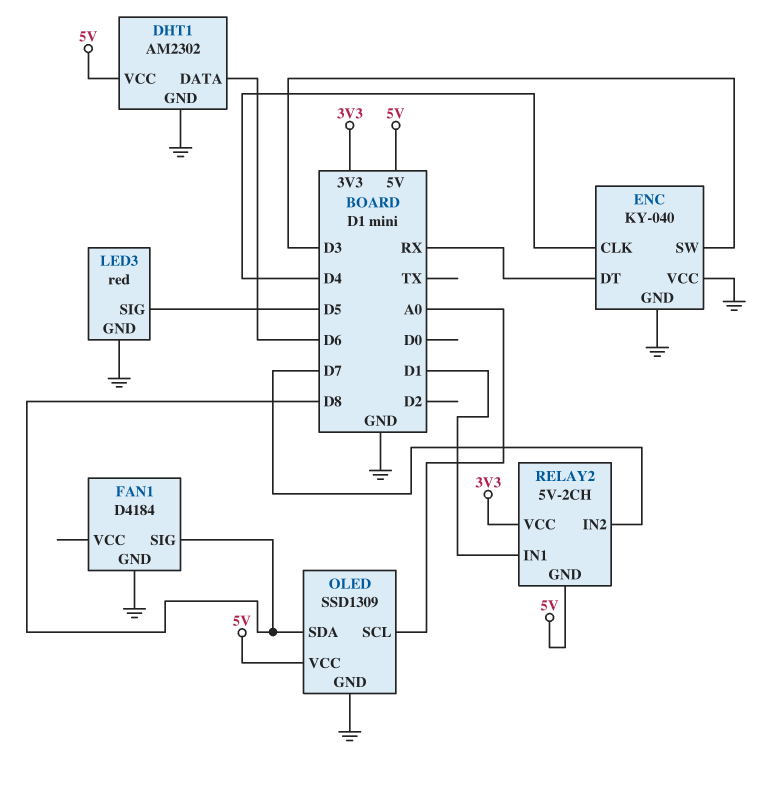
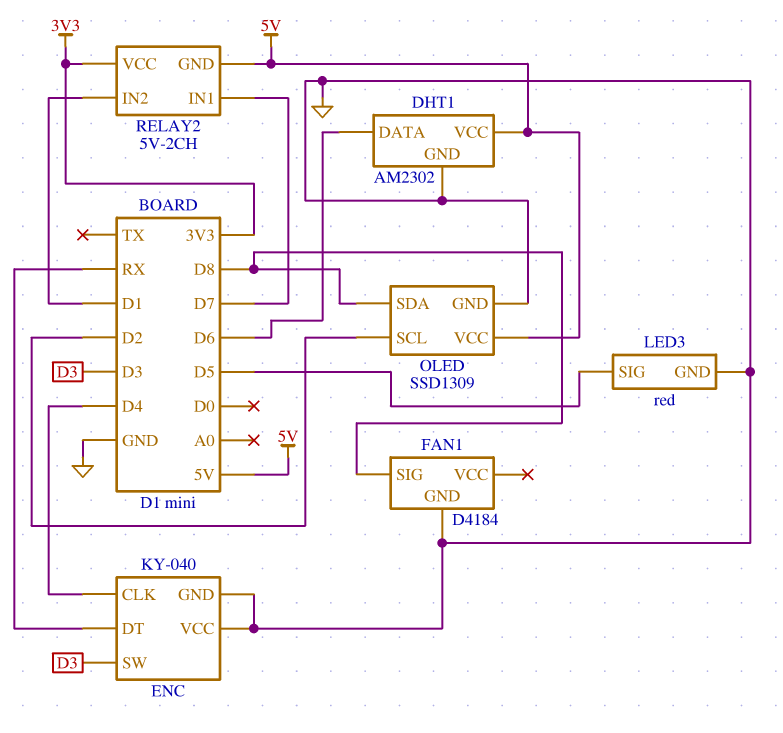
OLED pin SCL: A0 -> D2
RELAY2 pin IN1: D1 -> D7
RELAY2 pin IN2: D7 -> D1

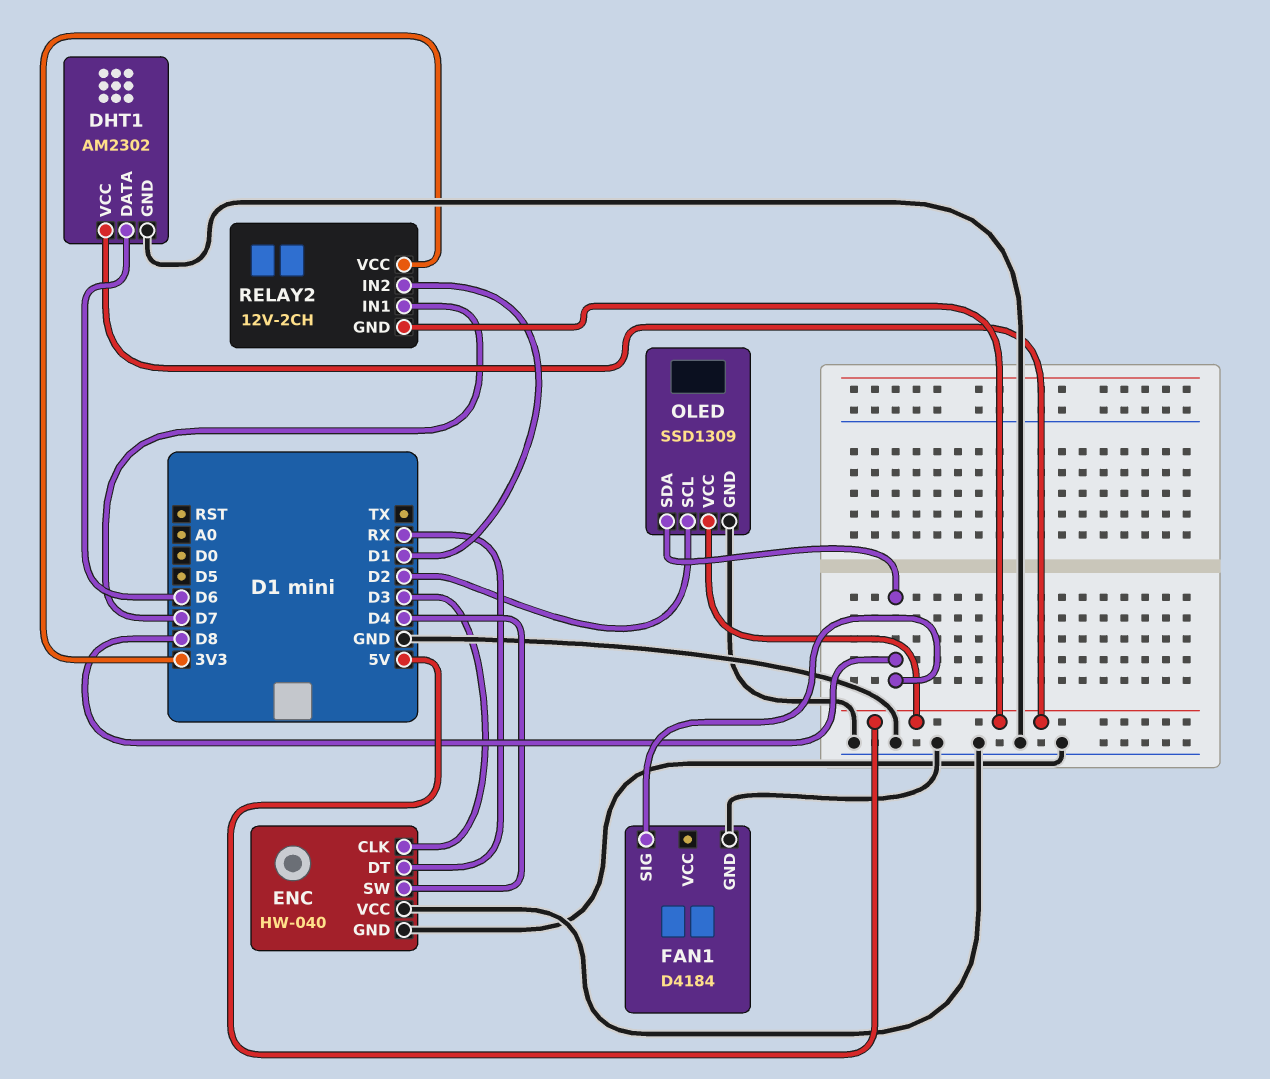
ENC: KY-040 -> HW-040
ENC pin CLK: D4 -> D3
ENC pin SW: D3 -> D4
LED3: red -> none
LED3 pin GND: GND -> none
LED3 pin SIG: D5 -> none
RELAY2: 5V-2CH -> 12V-2CH

